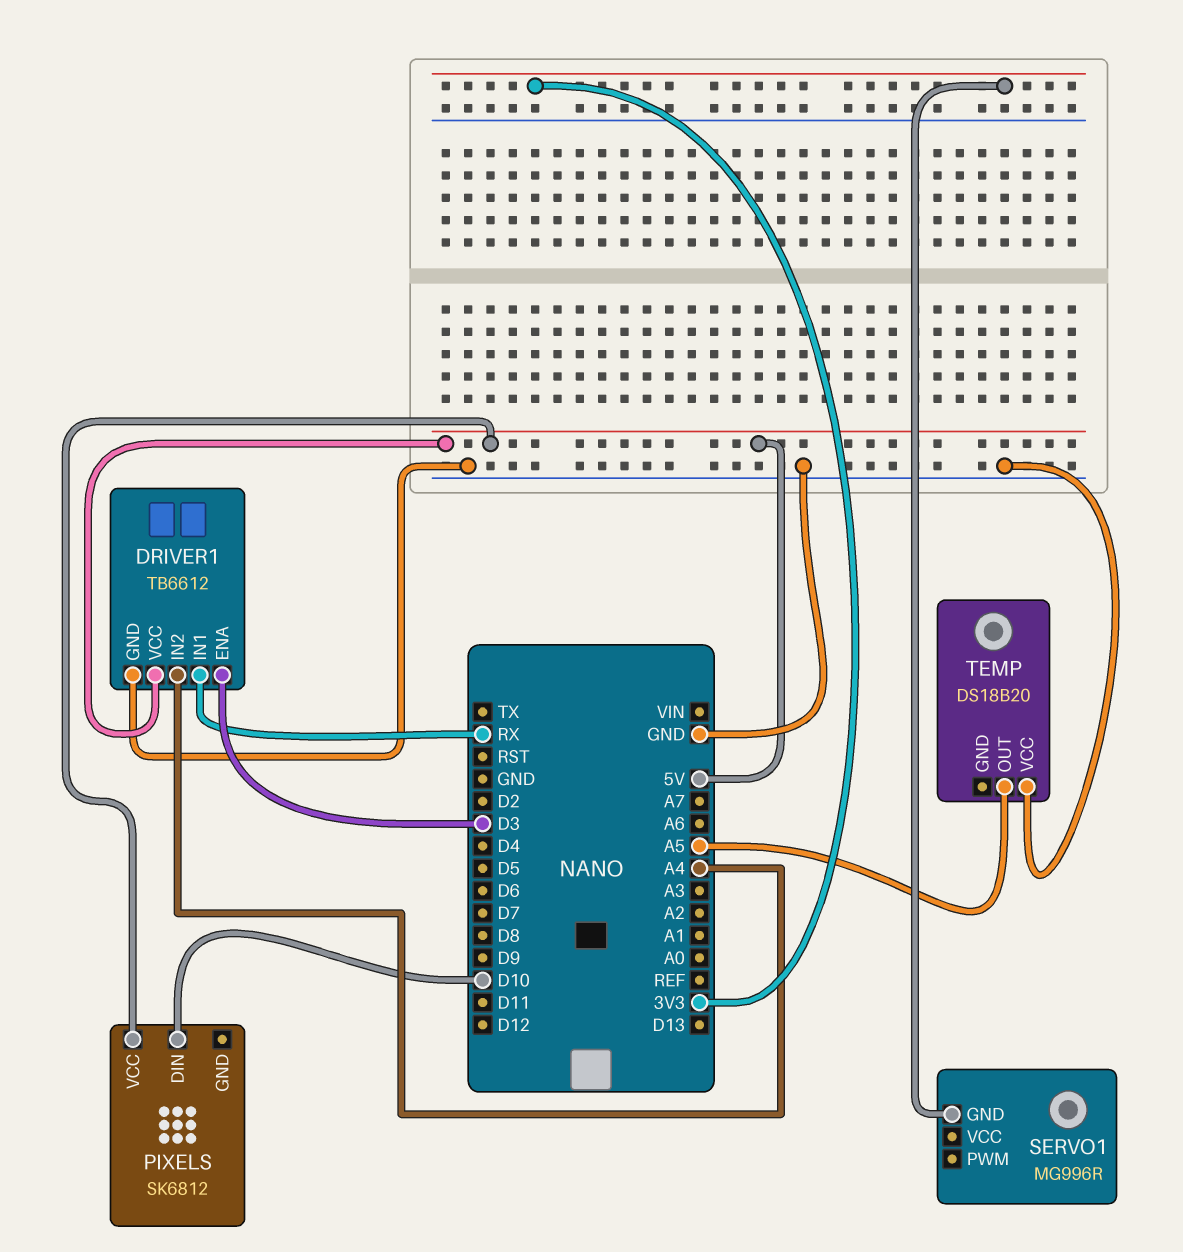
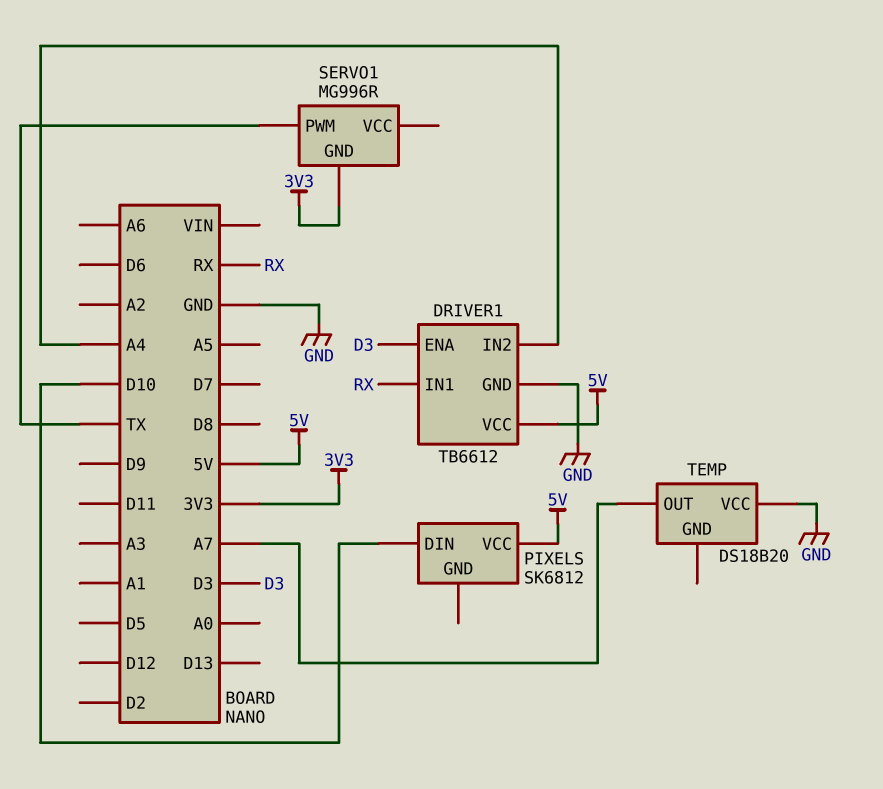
SERVO1 pin PWM: none -> TX
TEMP pin OUT: A5 -> A7

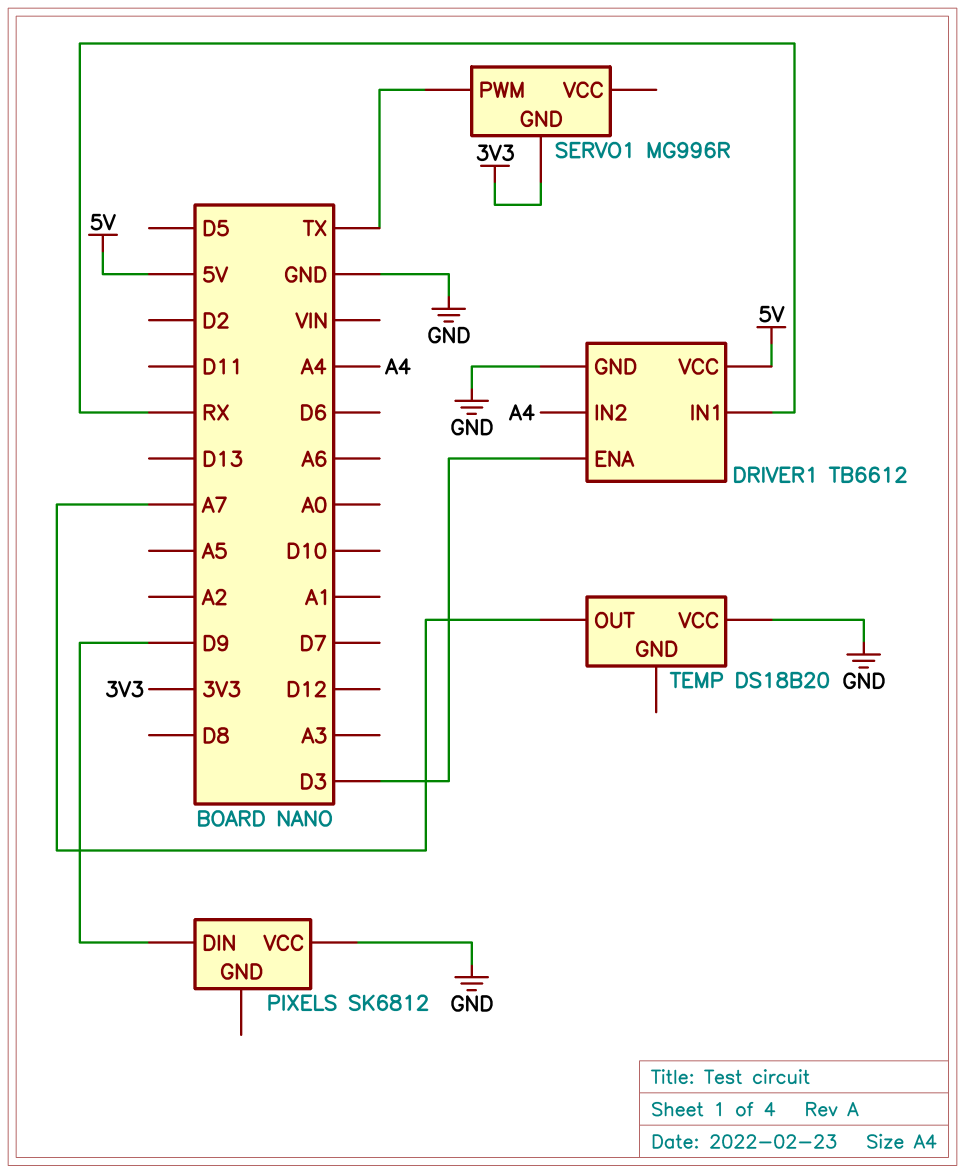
PIXELS pin DIN: D10 -> D9
PIXELS pin VCC: 5V -> GND

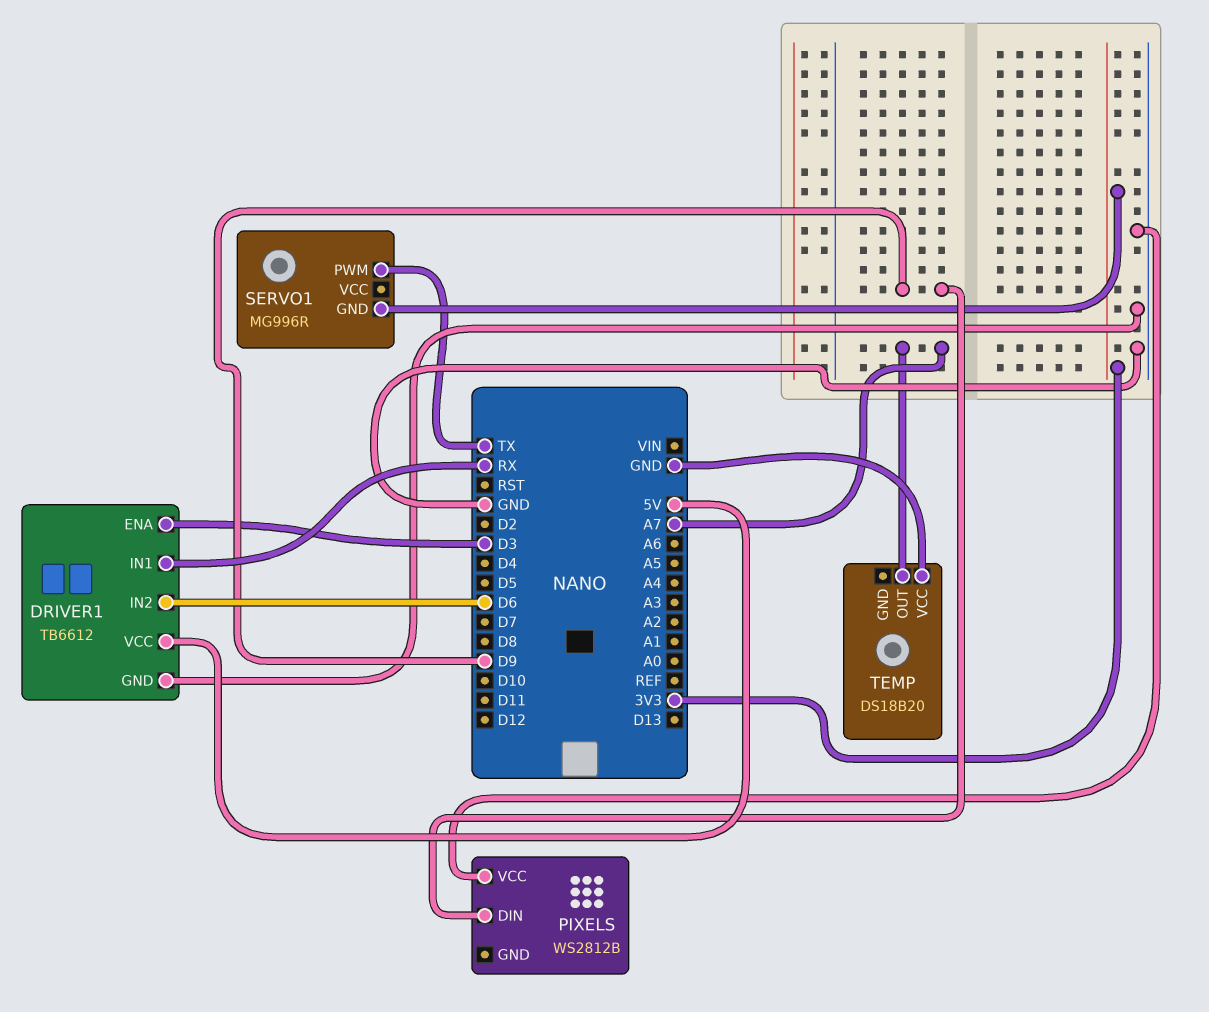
DRIVER1 pin IN2: A4 -> D6
PIXELS: SK6812 -> WS2812B

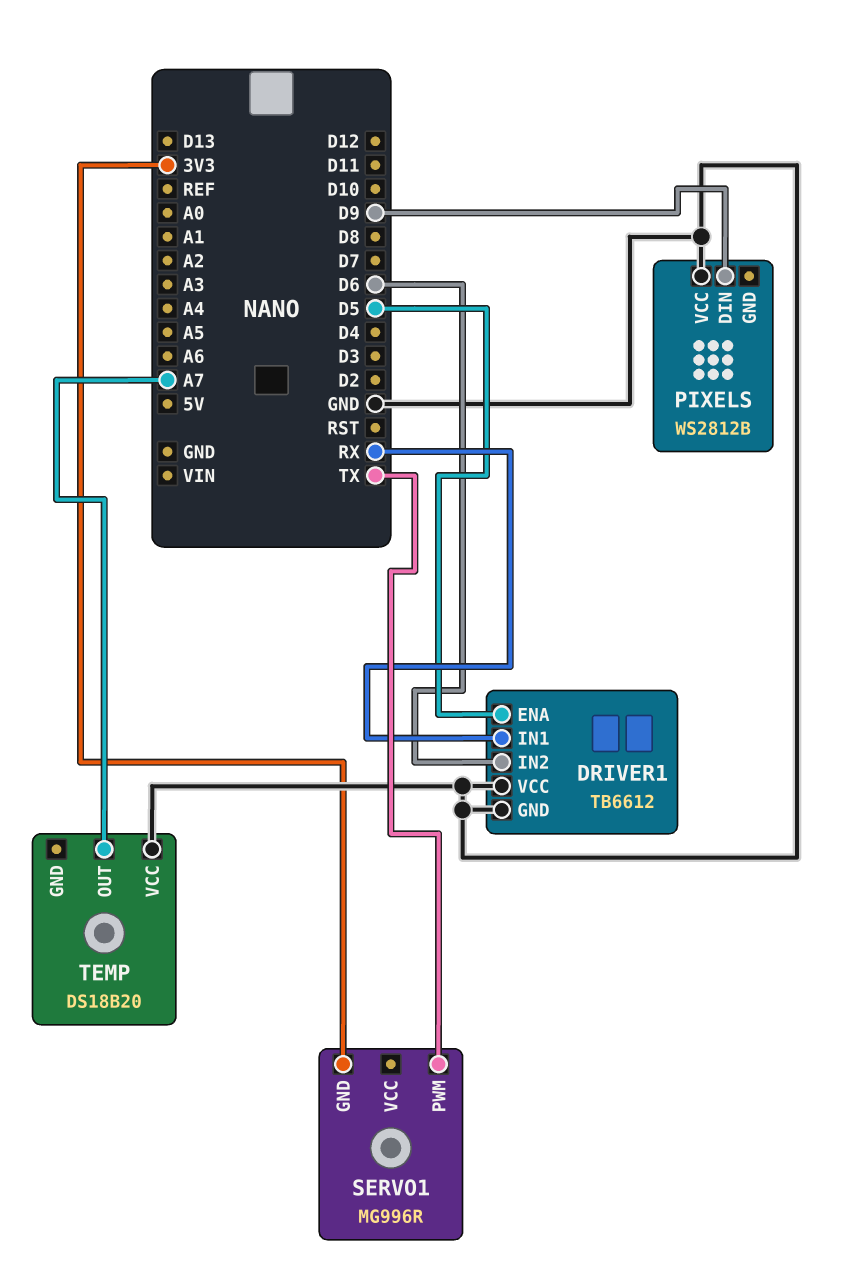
DRIVER1 pin ENA: D3 -> D5
DRIVER1 pin VCC: 5V -> GND

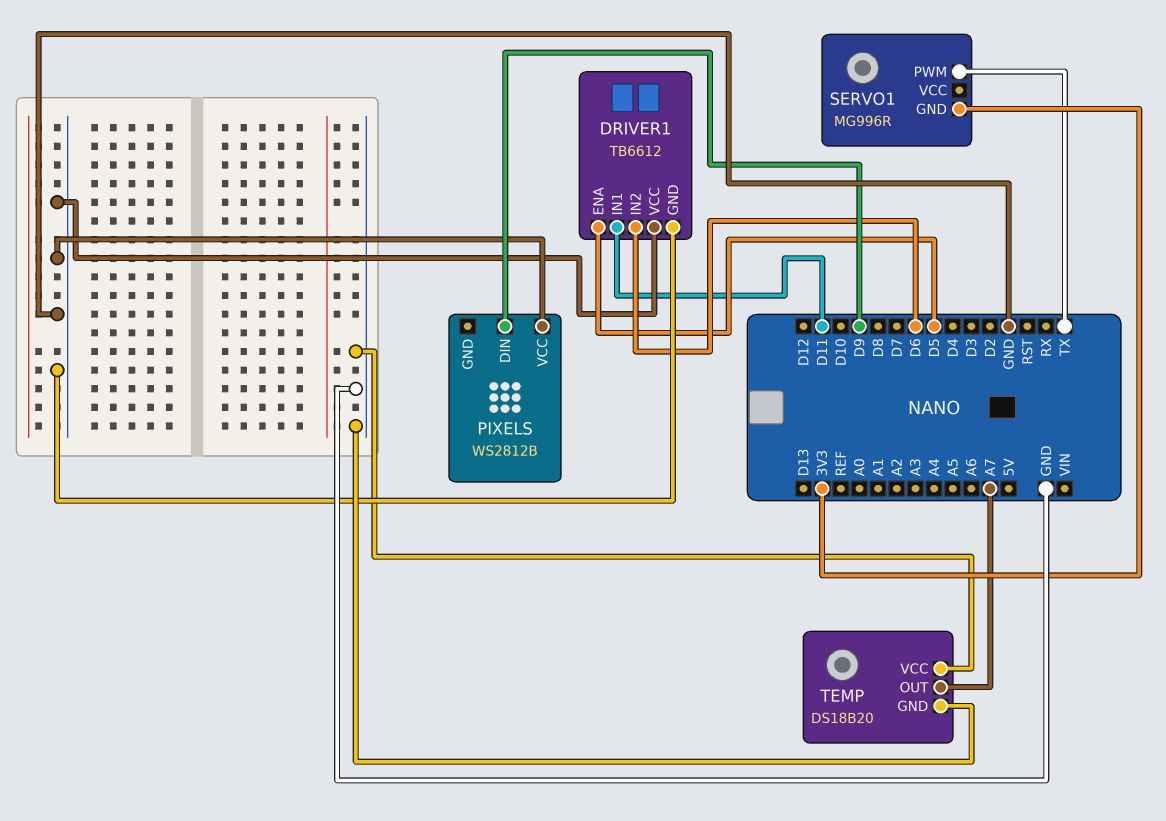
DRIVER1 pin IN1: RX -> D11
TEMP pin GND: none -> GND

